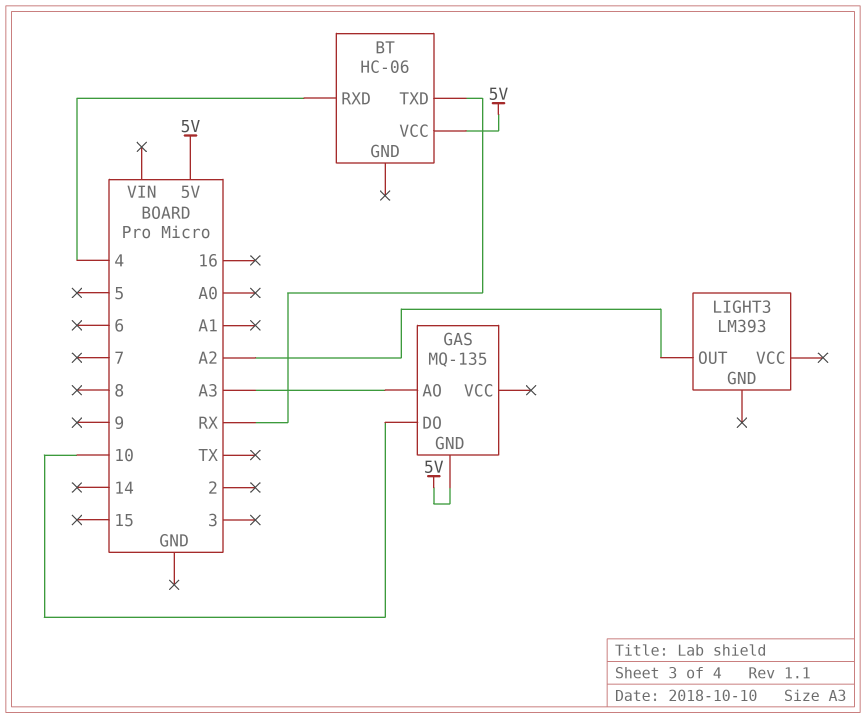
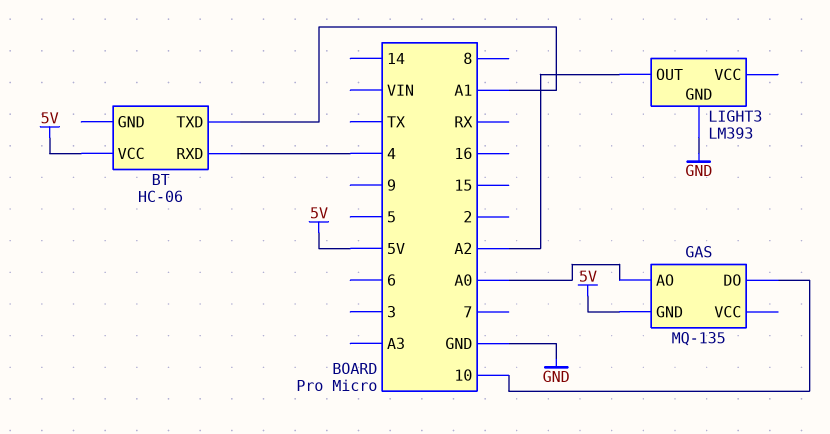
BT pin TXD: RX -> A1
GAS pin AO: A3 -> A0
LIGHT3 pin GND: none -> GND

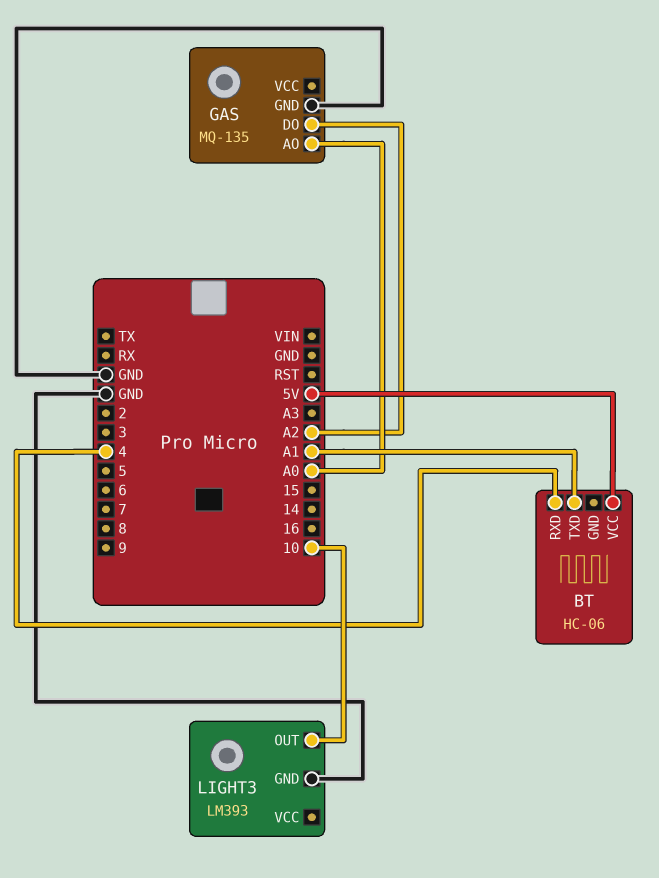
GAS pin DO: 10 -> A2
GAS pin GND: 5V -> GND
LIGHT3 pin OUT: A2 -> 10

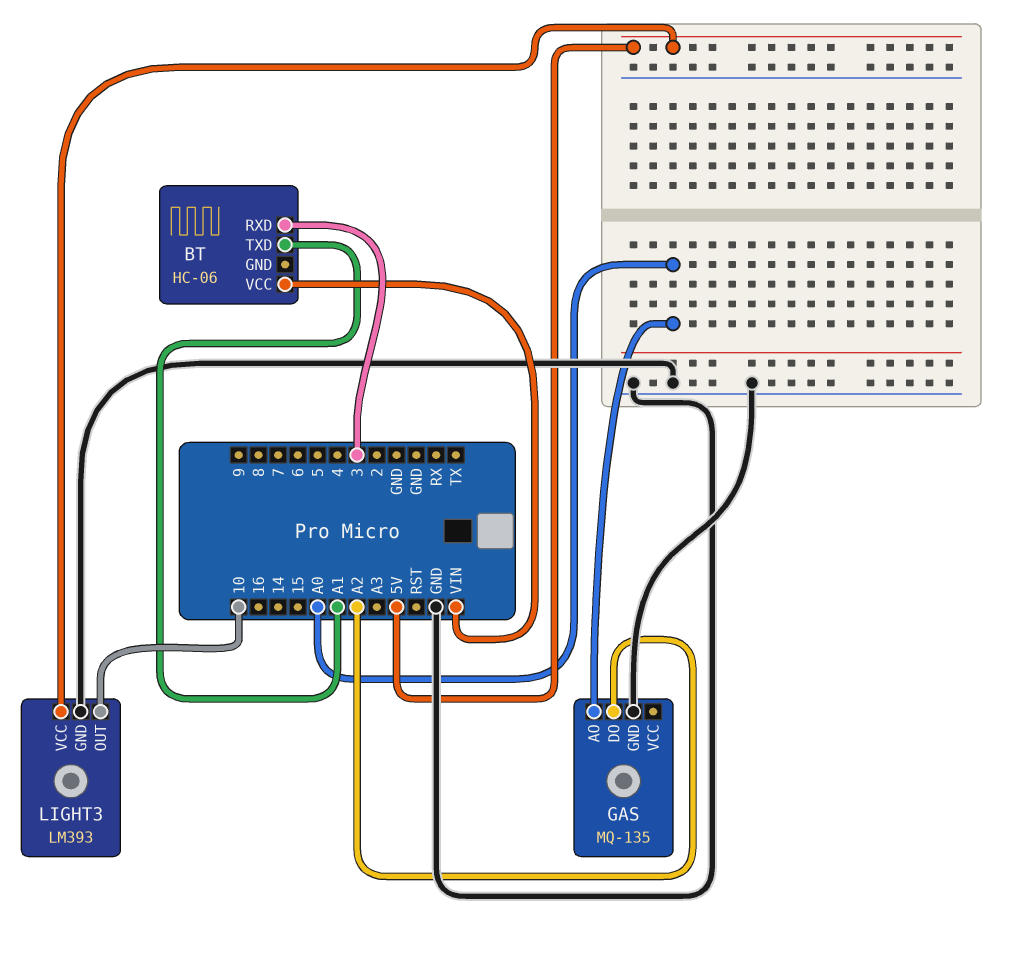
BT pin RXD: 4 -> 3
BT pin VCC: 5V -> VIN
LIGHT3 pin VCC: none -> 5V

